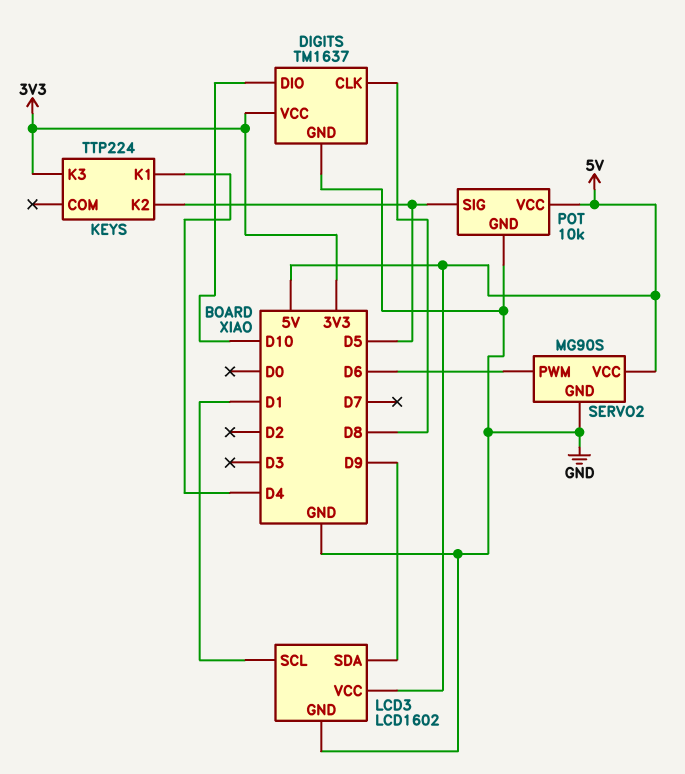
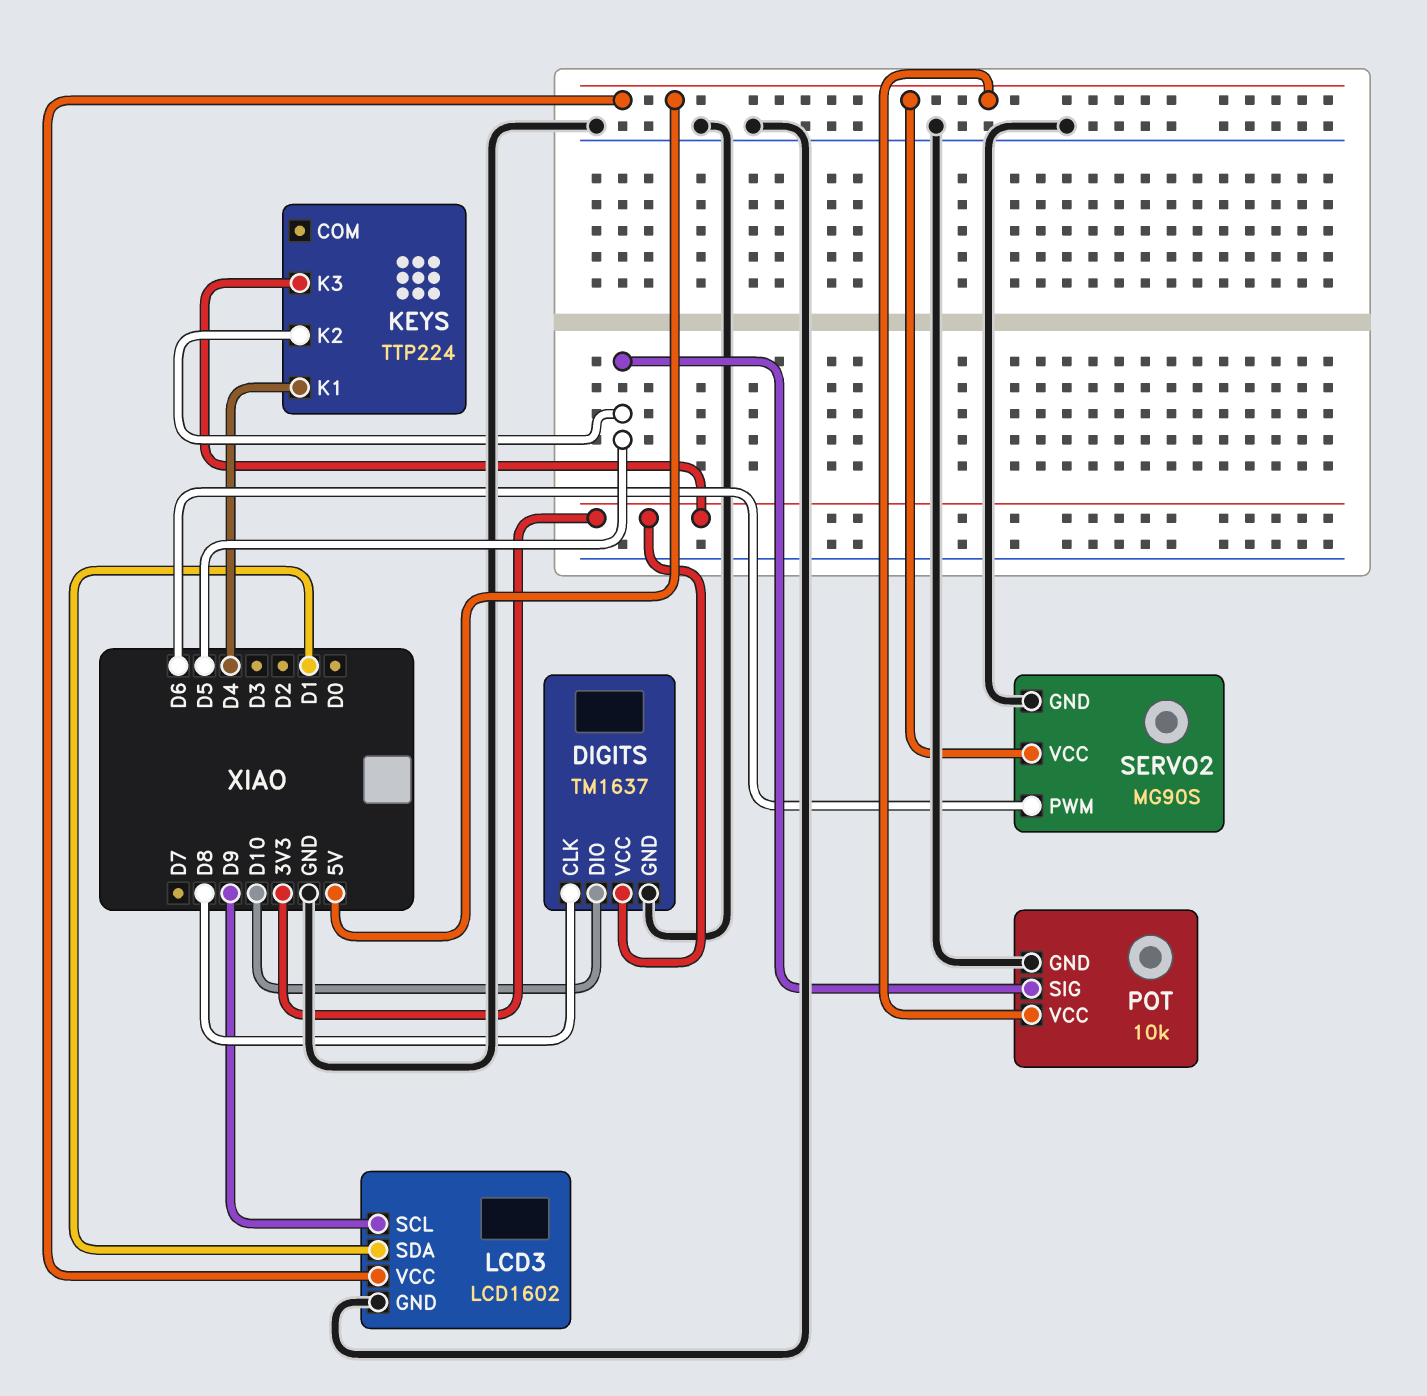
LCD3 pin SCL: D1 -> D9
LCD3 pin SDA: D9 -> D1

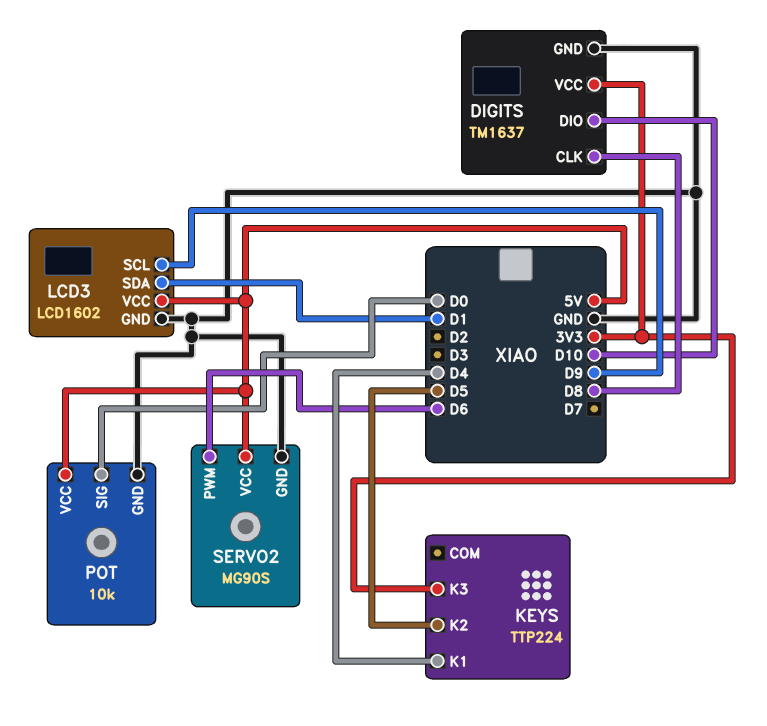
POT pin SIG: D5 -> D0

